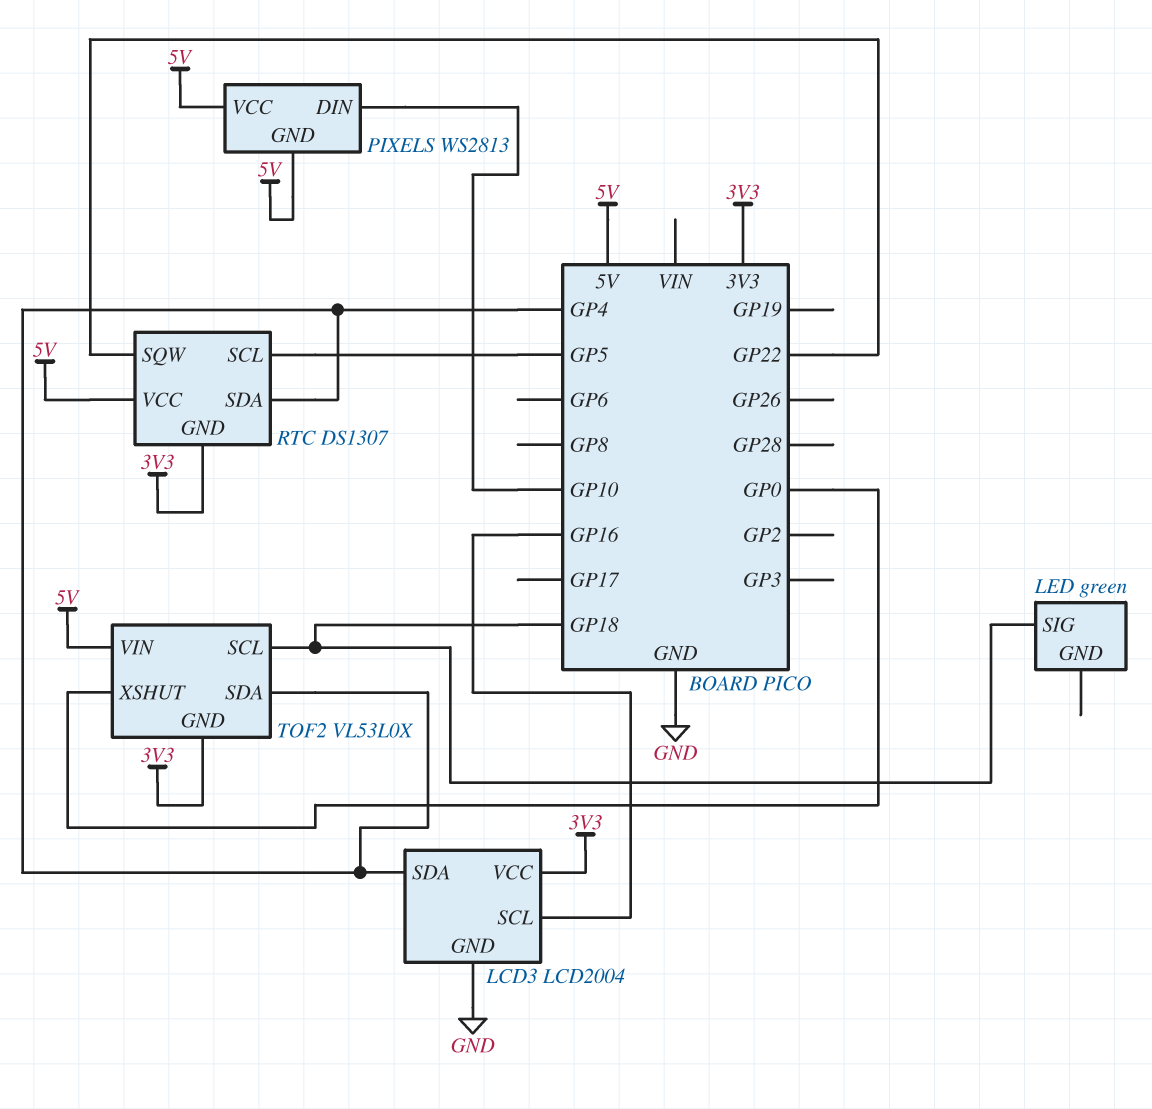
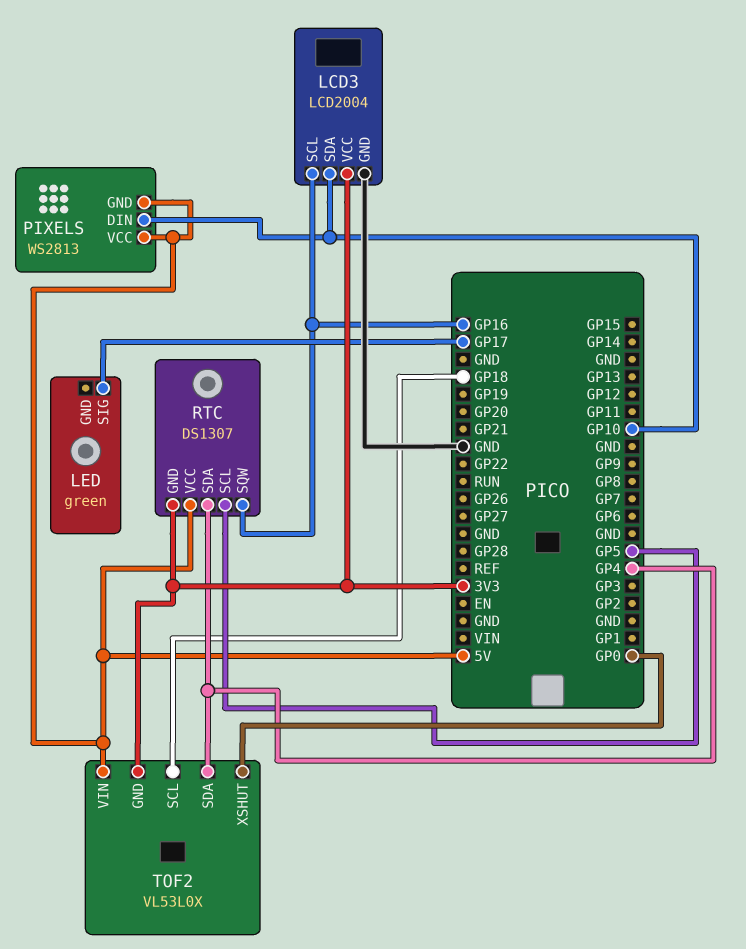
LCD3 pin SDA: GP4 -> GP10
LED pin SIG: GP18 -> GP17
RTC pin SQW: GP22 -> GP16

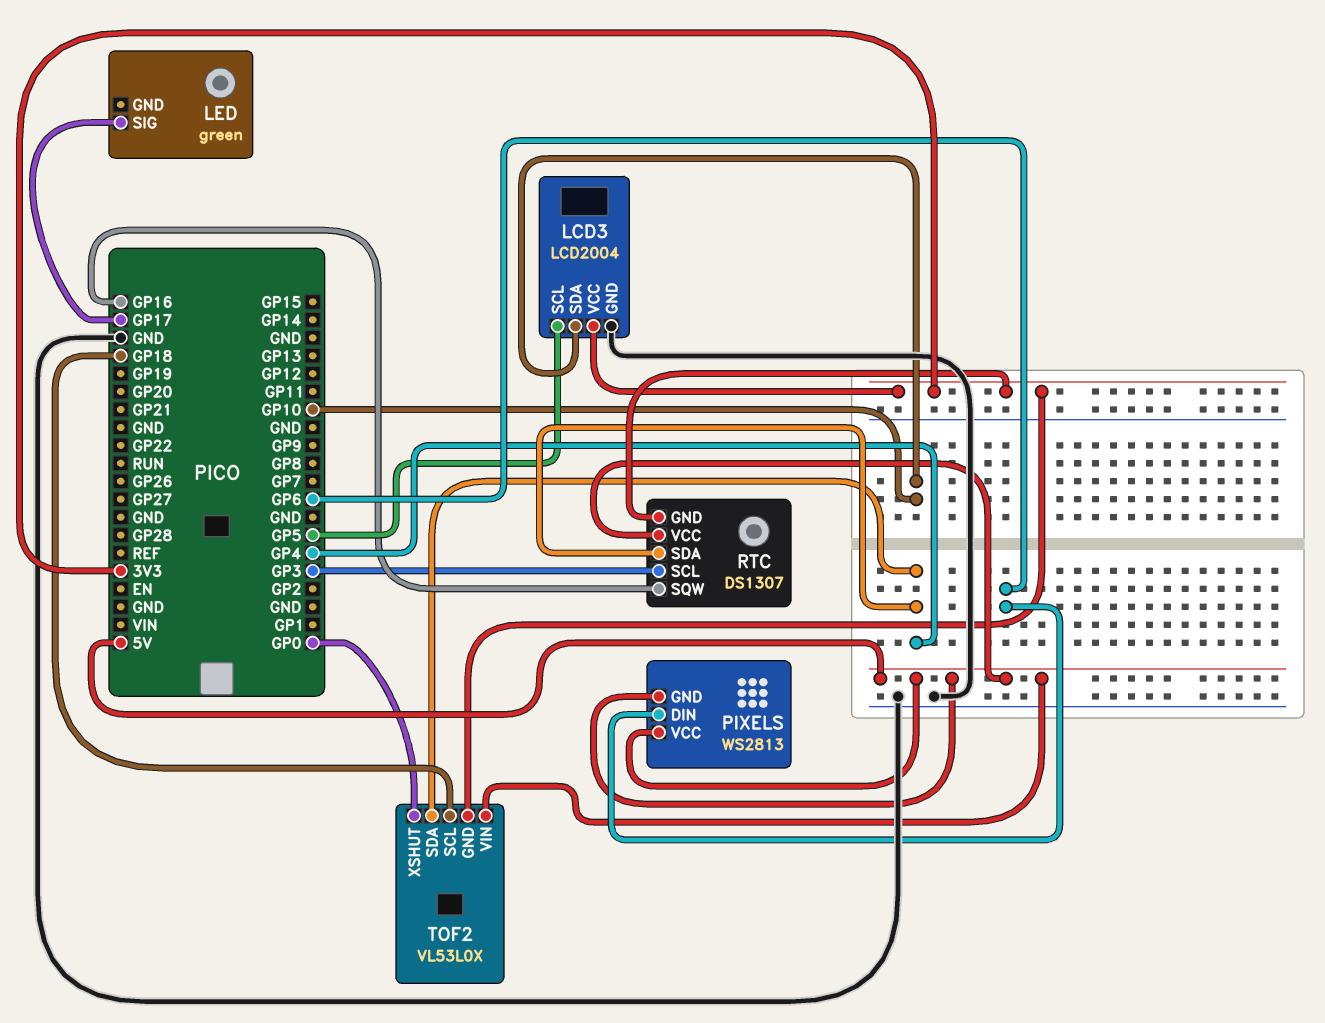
LCD3 pin SCL: GP16 -> GP5
PIXELS pin DIN: GP10 -> GP6
RTC pin SCL: GP5 -> GP3

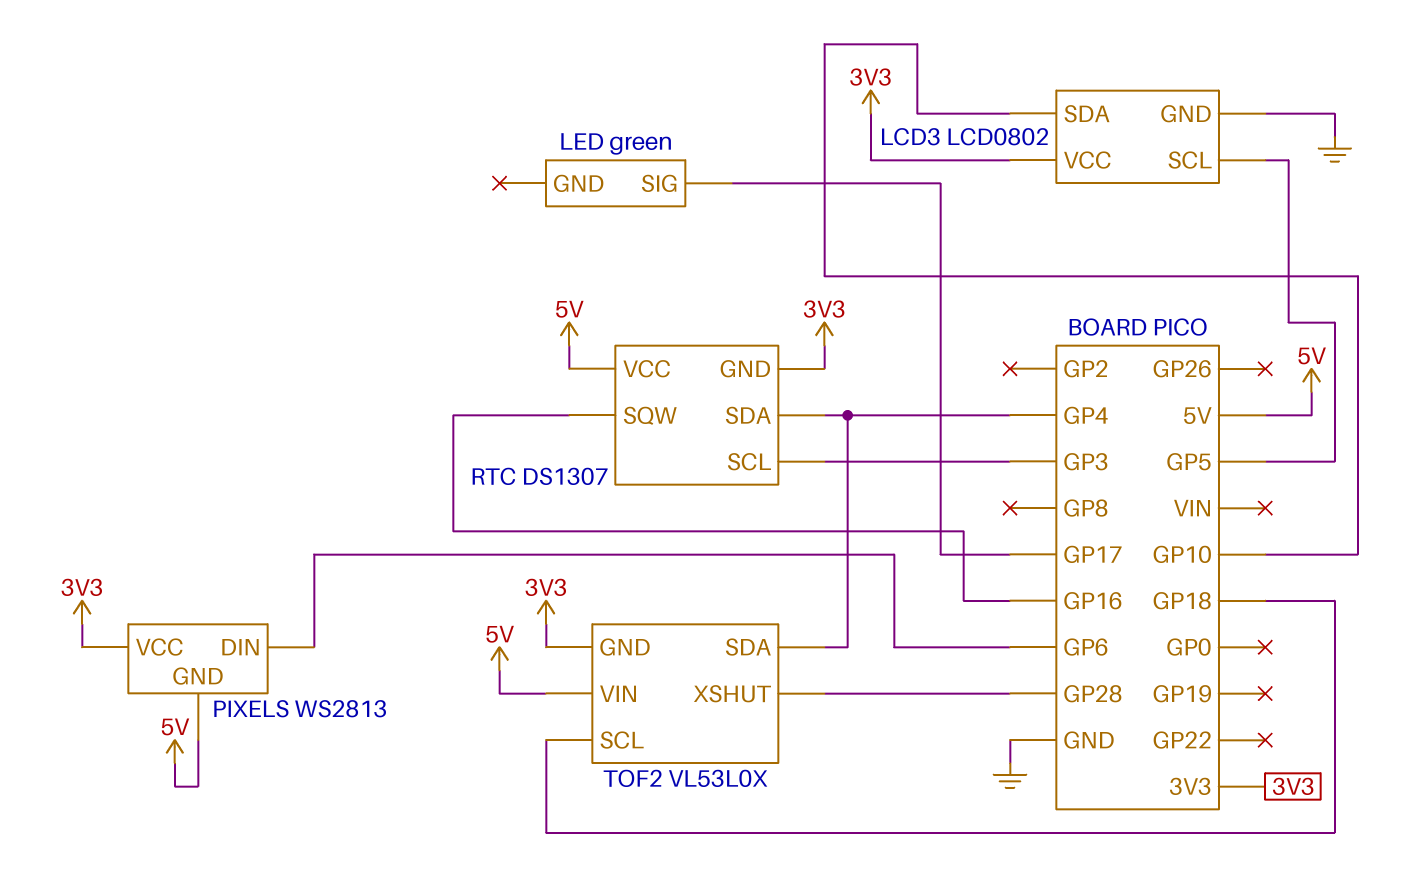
LCD3: LCD2004 -> LCD0802
PIXELS pin VCC: 5V -> 3V3
TOF2 pin XSHUT: GP0 -> GP28

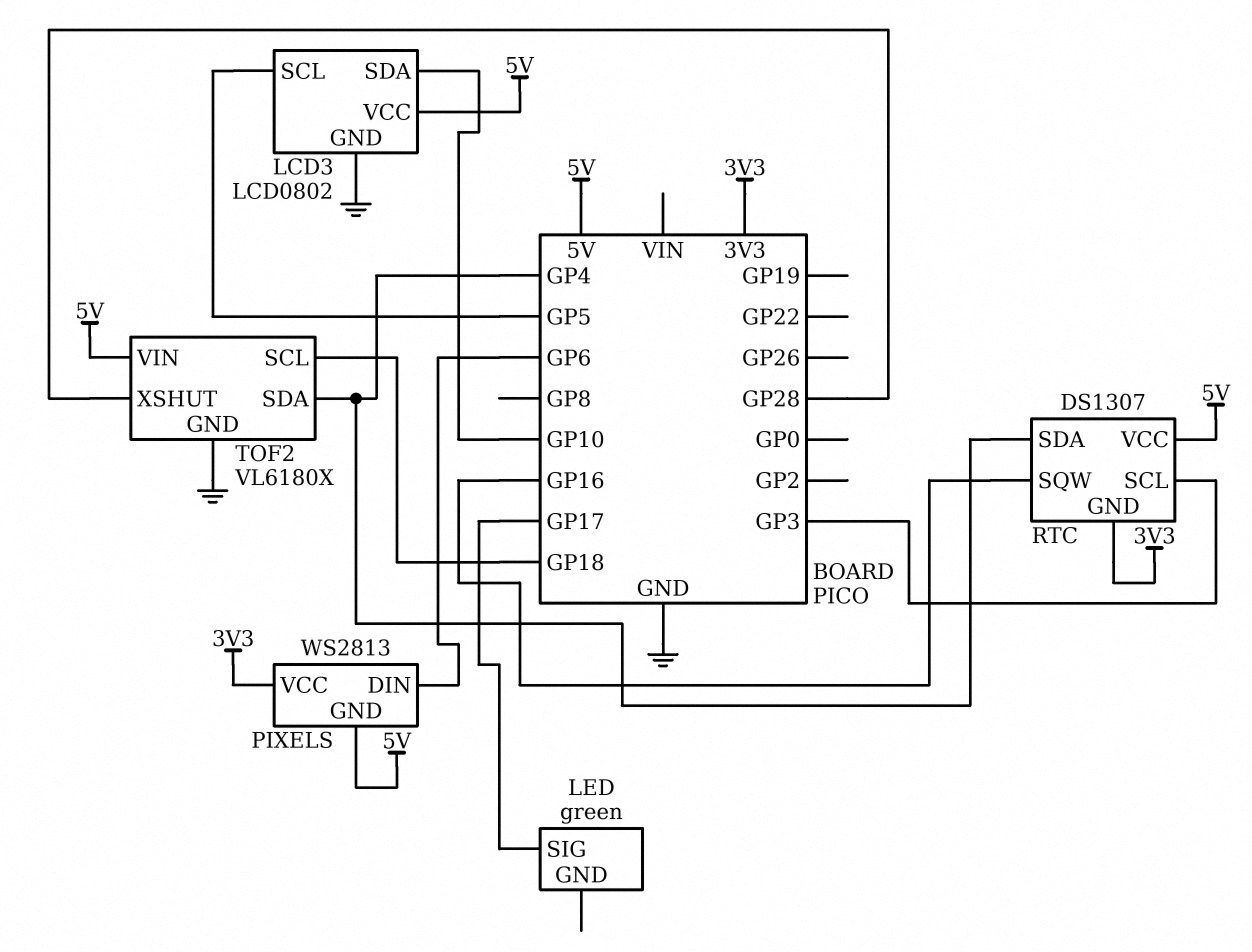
LCD3 pin VCC: 3V3 -> 5V
TOF2: VL53L0X -> VL6180X
TOF2 pin GND: 3V3 -> GND

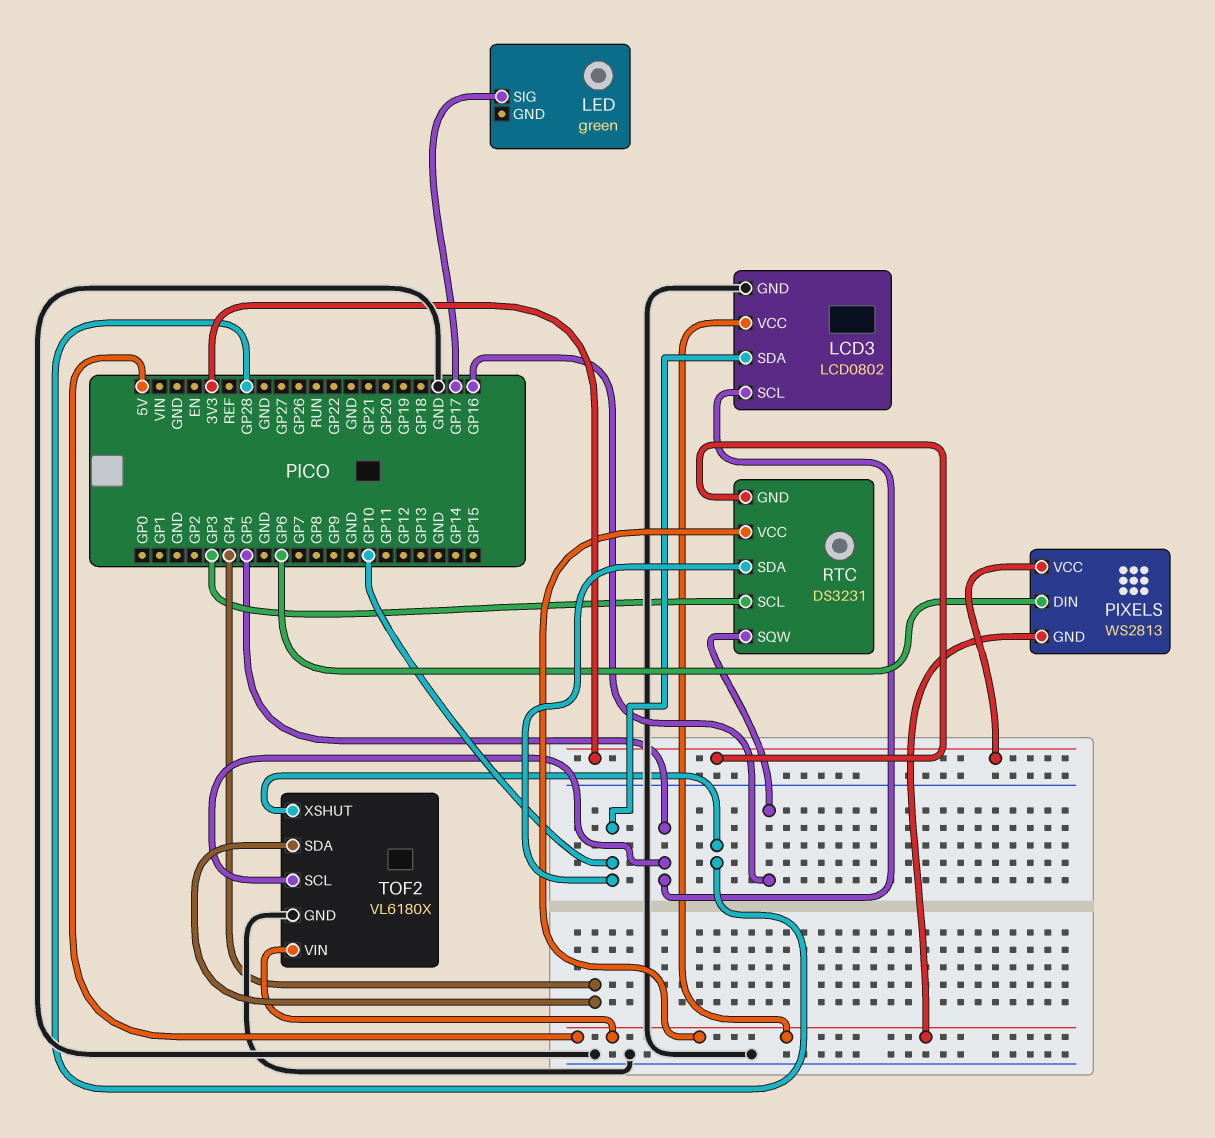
RTC: DS1307 -> DS3231
RTC pin SDA: GP4 -> GP10
TOF2 pin SCL: GP18 -> GP5

